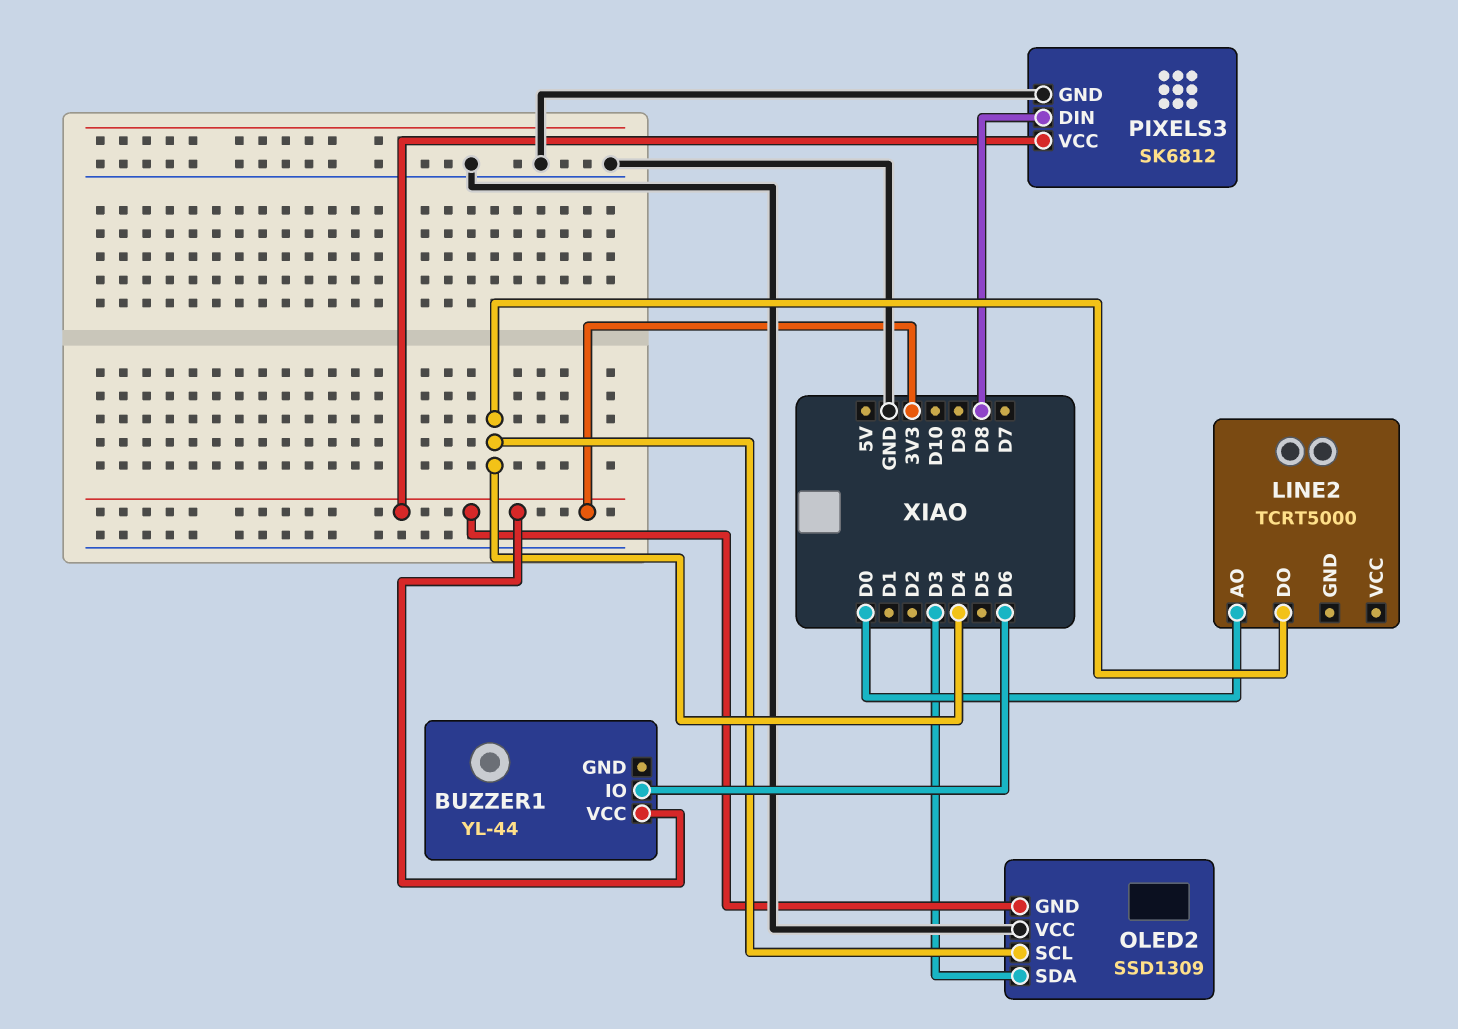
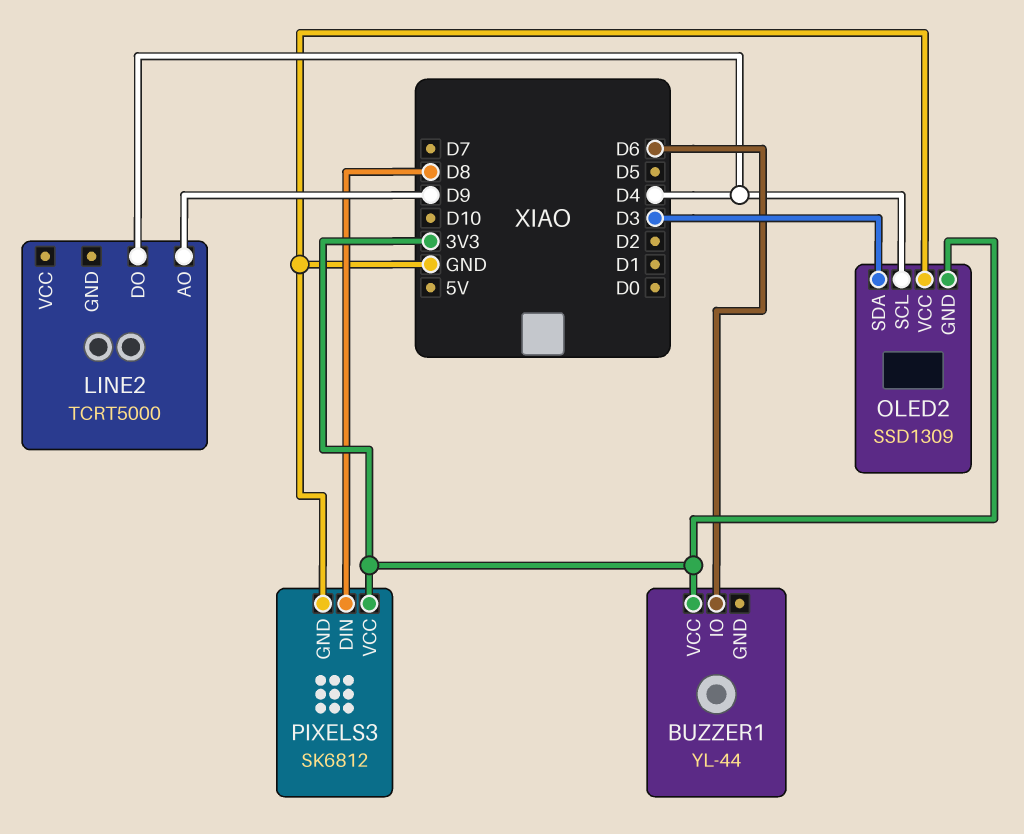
LINE2 pin AO: D0 -> D9

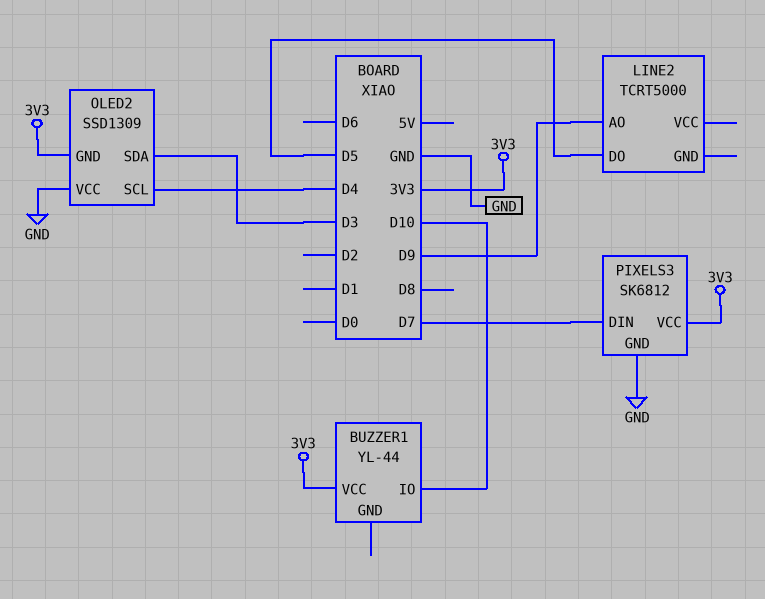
BUZZER1 pin IO: D6 -> D10
LINE2 pin DO: D4 -> D5
PIXELS3 pin DIN: D8 -> D7

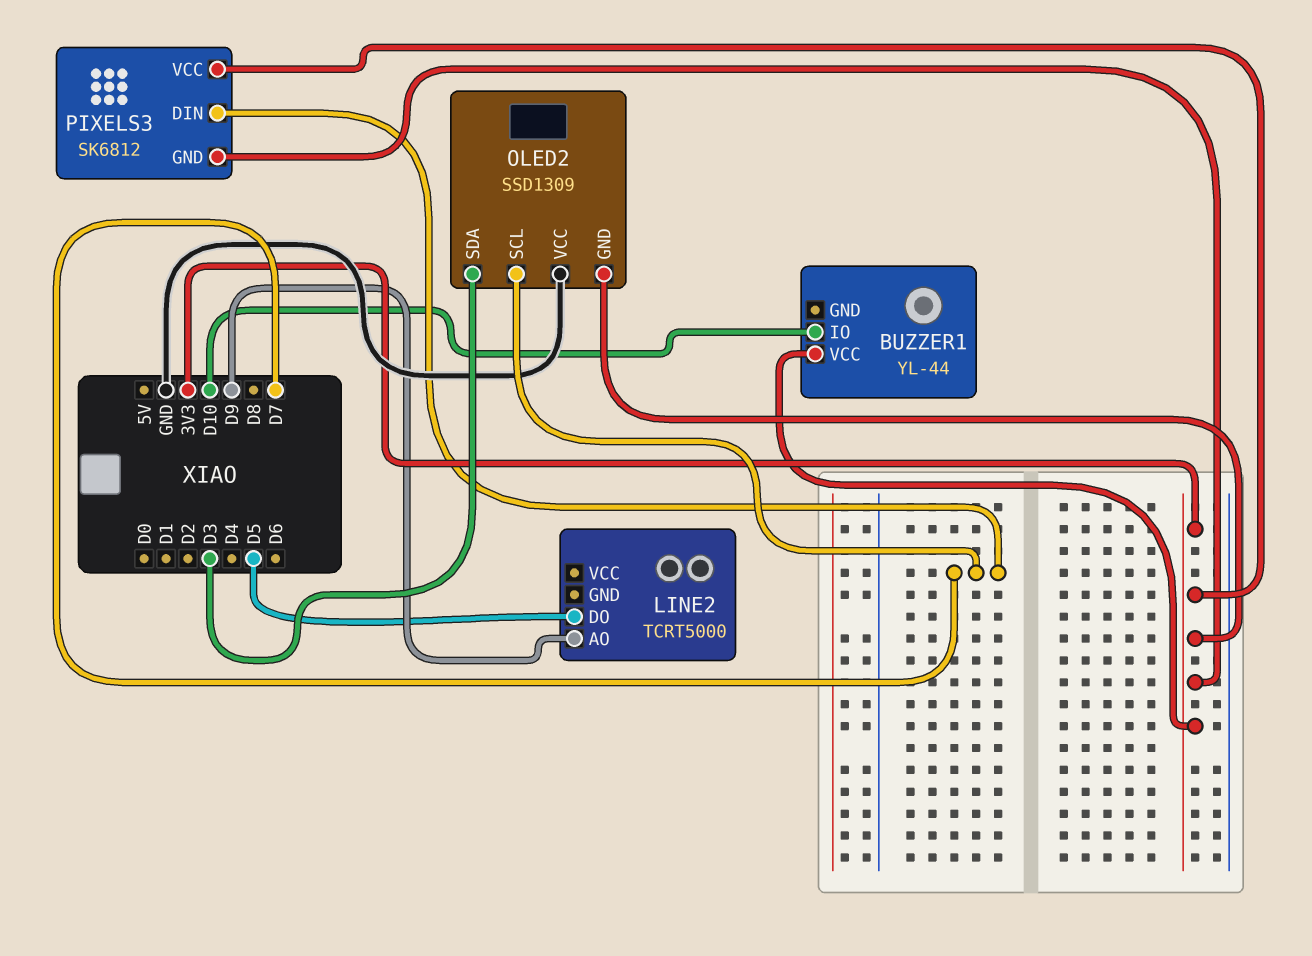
OLED2 pin SCL: D4 -> D7
PIXELS3 pin GND: GND -> 3V3

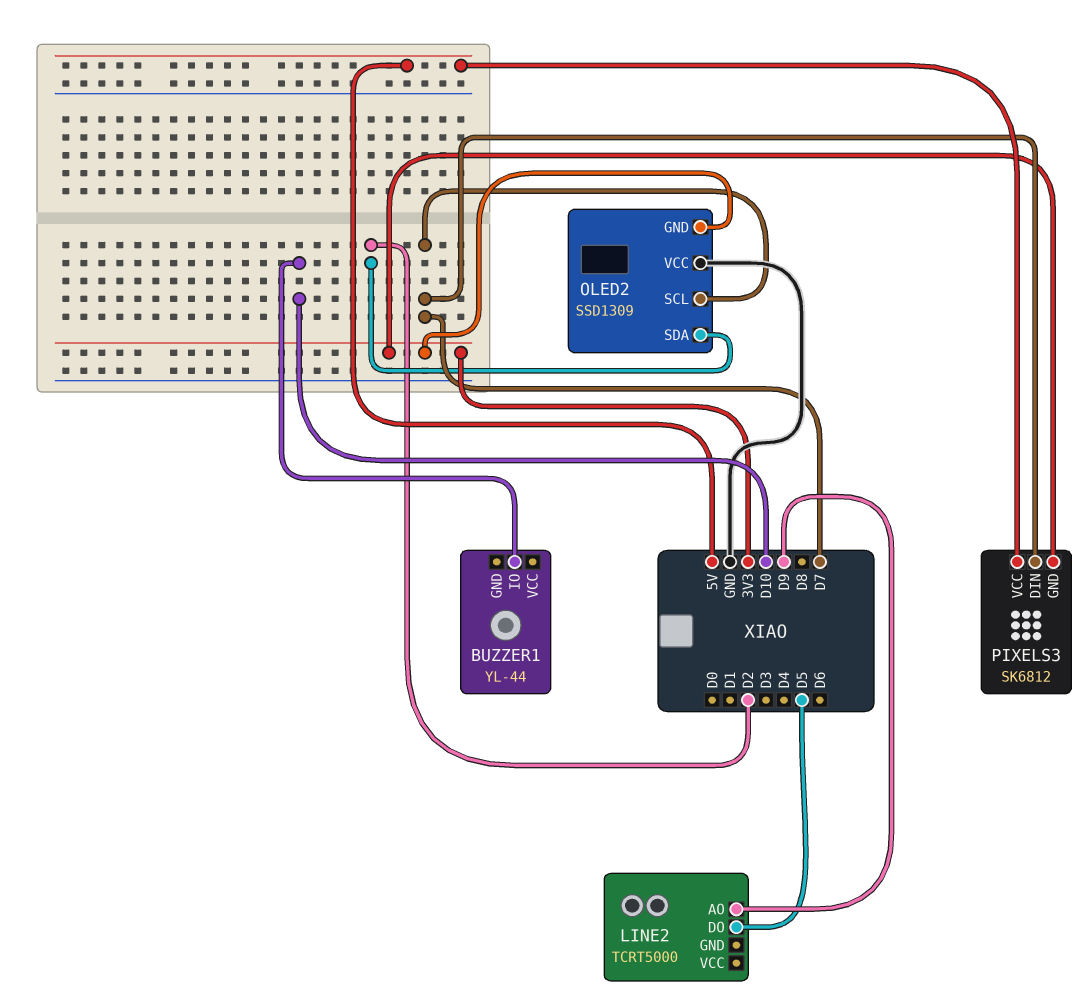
BUZZER1 pin VCC: 3V3 -> none
OLED2 pin SDA: D3 -> D2
PIXELS3 pin VCC: 3V3 -> 5V

